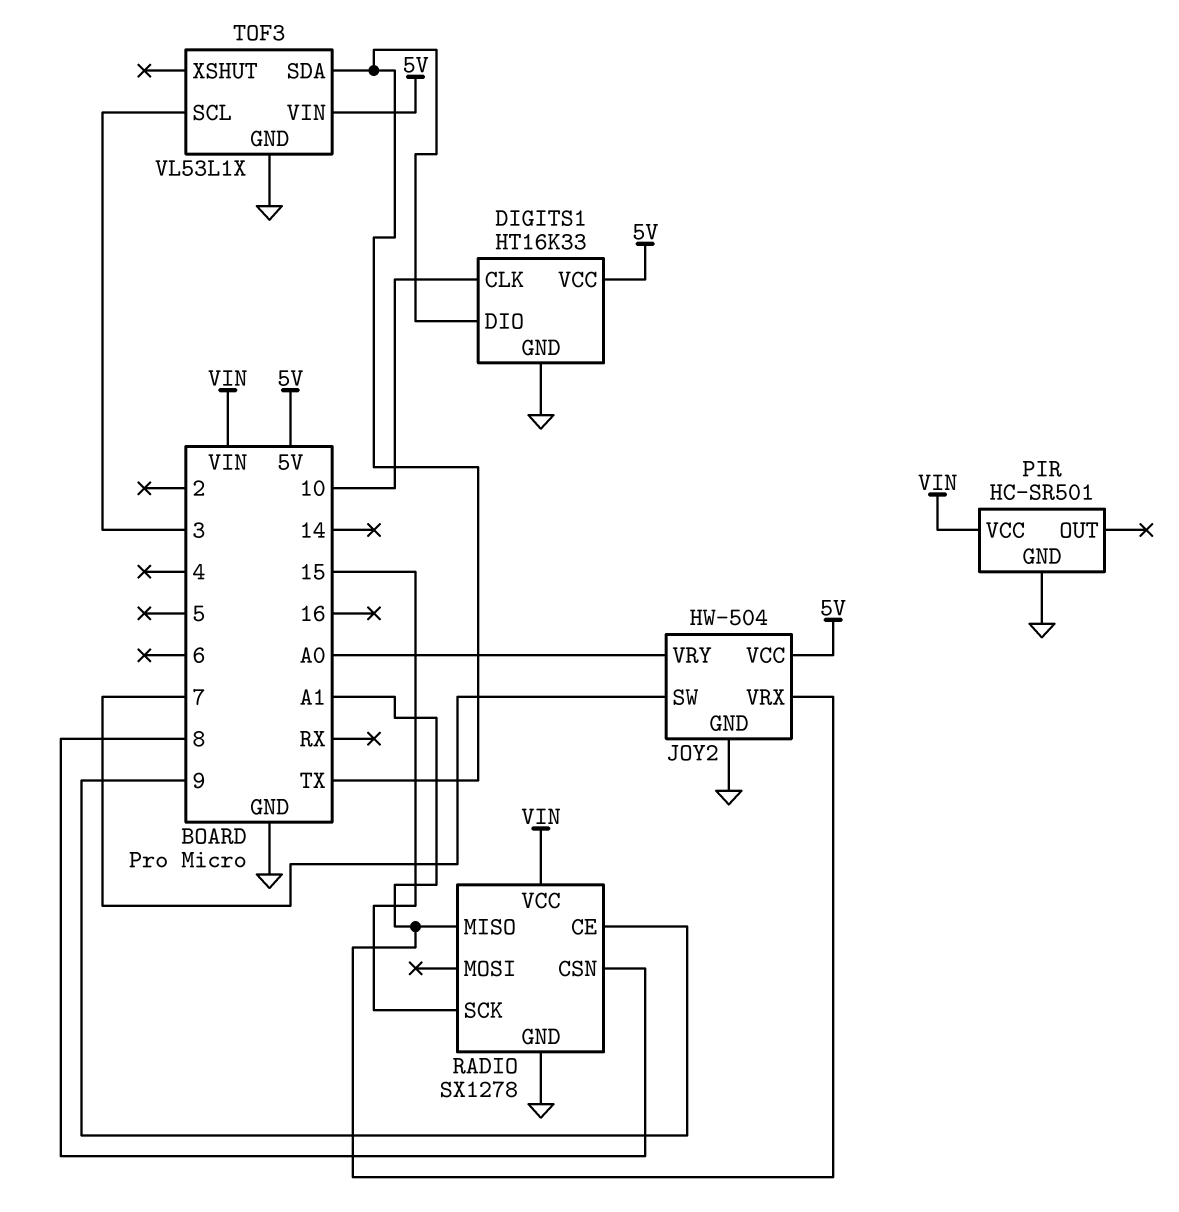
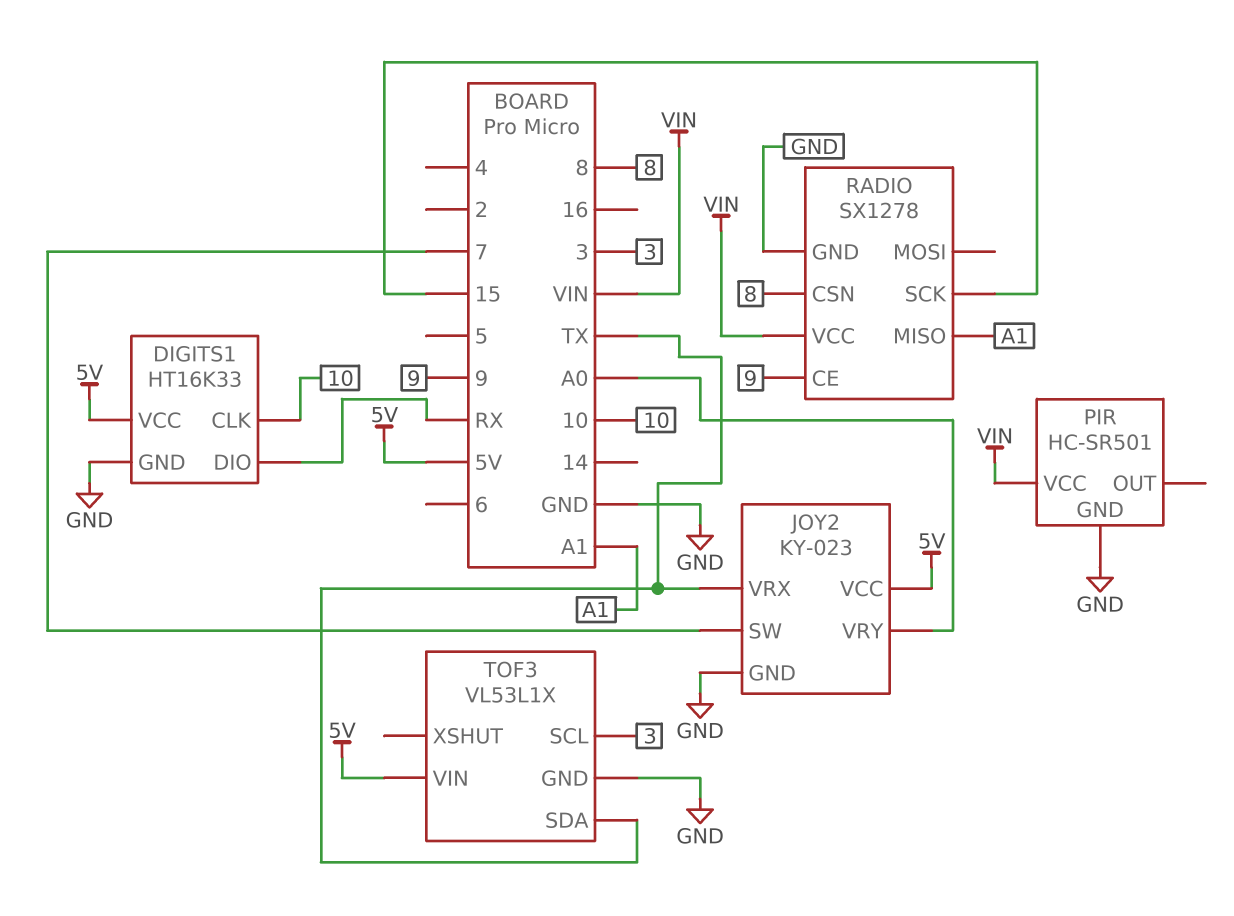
DIGITS1 pin DIO: TX -> RX
JOY2: HW-504 -> KY-023
JOY2 pin VRX: A1 -> TX

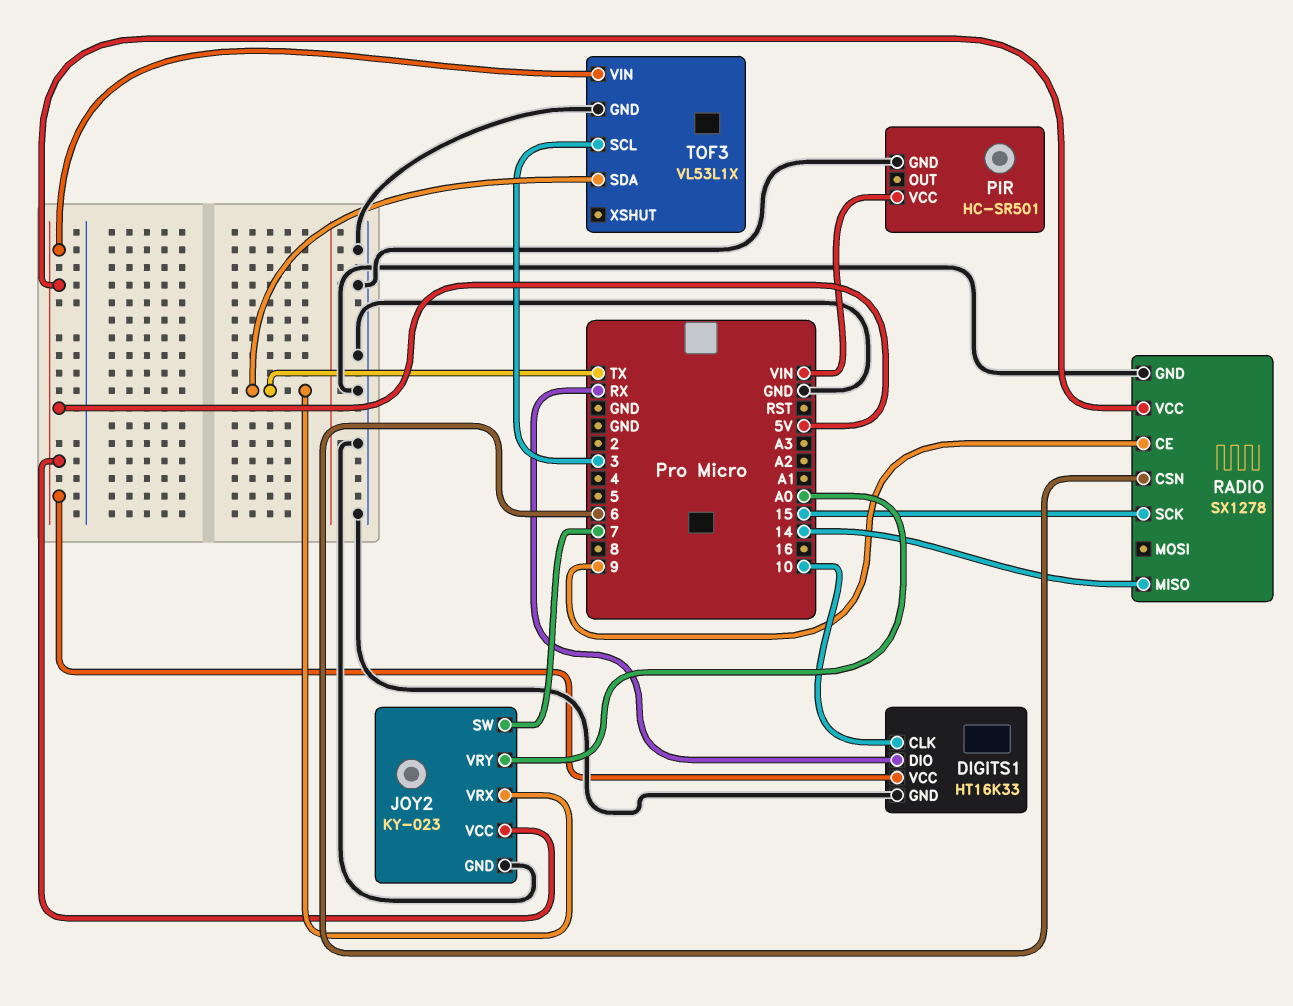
RADIO pin CSN: 8 -> 6
RADIO pin MISO: A1 -> 14
RADIO pin VCC: VIN -> 5V

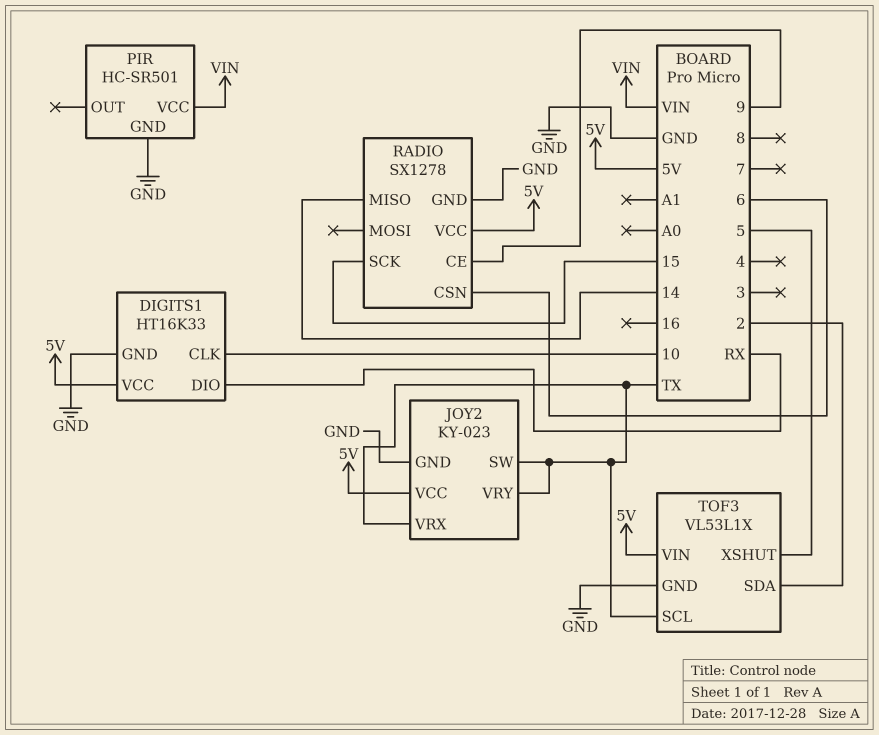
JOY2 pin SW: 7 -> TX
JOY2 pin VRY: A0 -> TX
TOF3 pin SCL: 3 -> TX
TOF3 pin SDA: TX -> 2
TOF3 pin XSHUT: none -> 5

